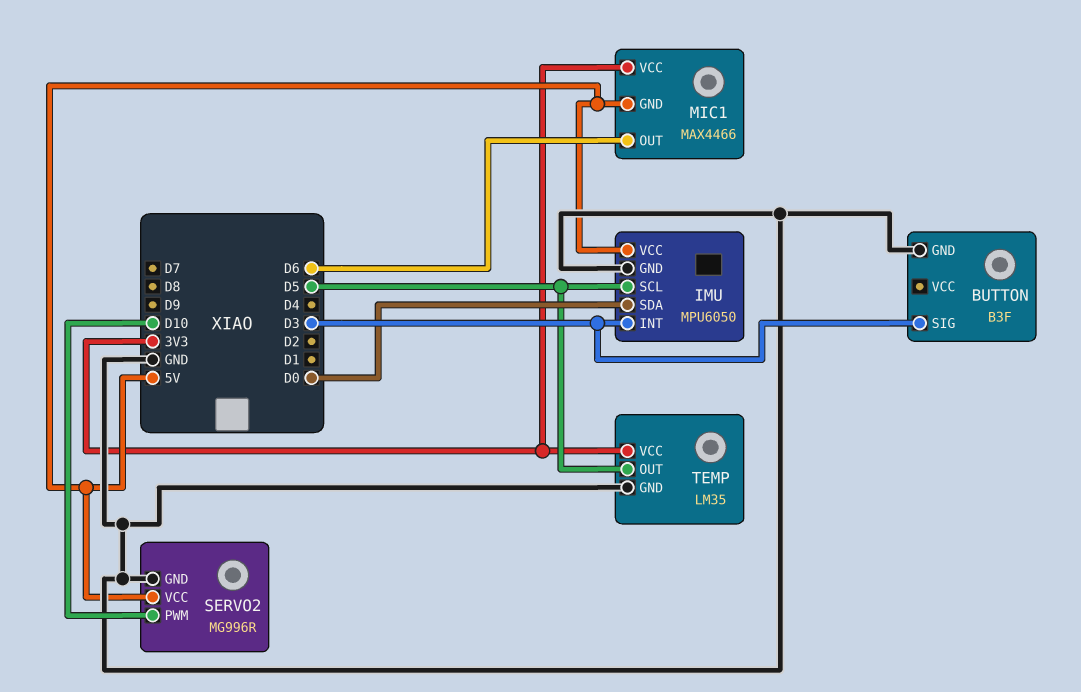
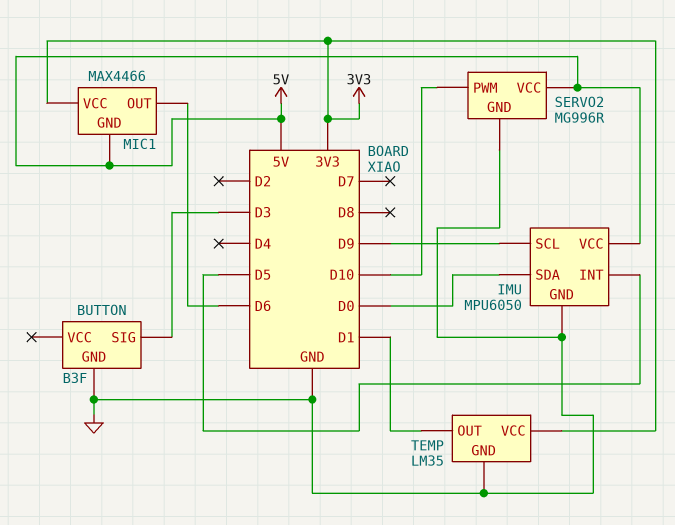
IMU pin INT: D3 -> D5
IMU pin SCL: D5 -> D9
TEMP pin OUT: D5 -> D1

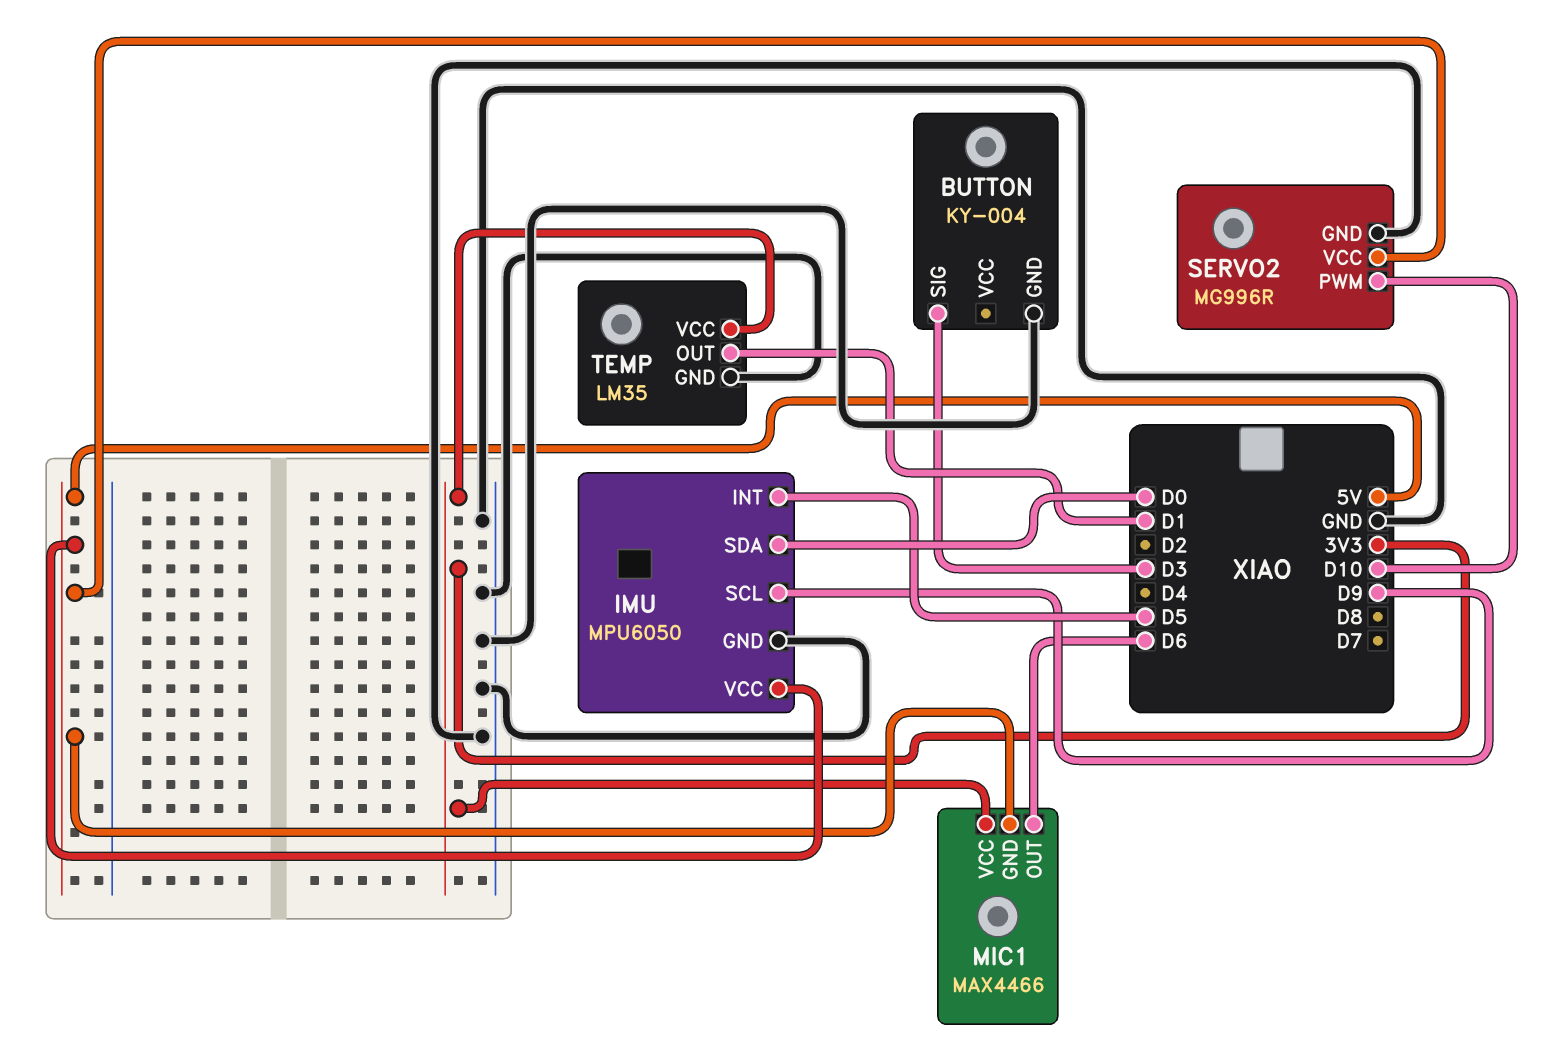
BUTTON: B3F -> KY-004

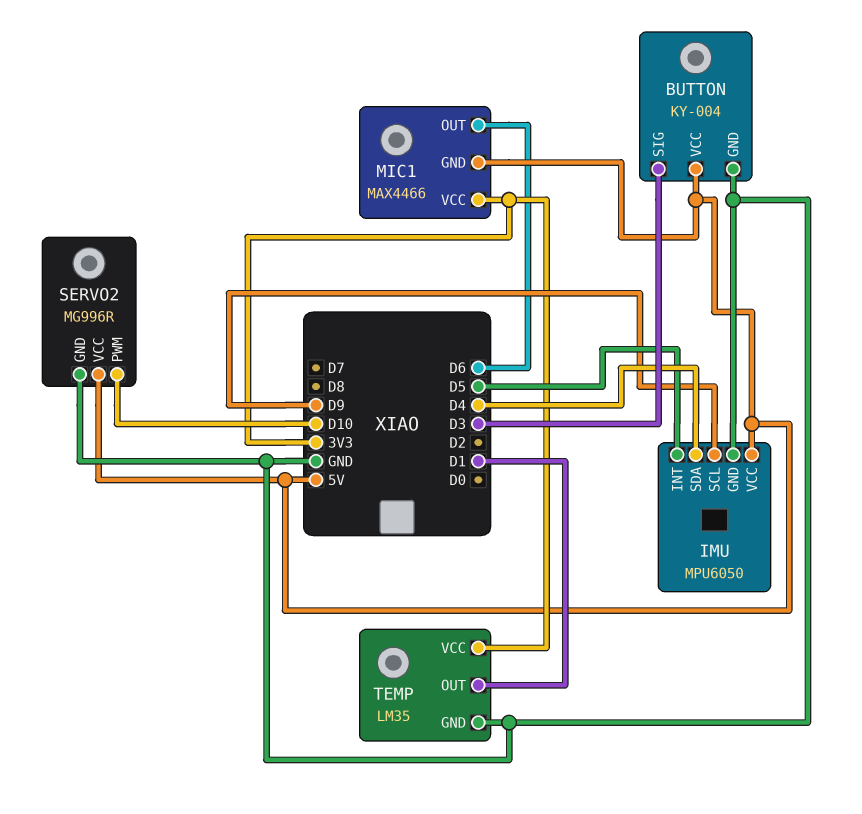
BUTTON pin VCC: none -> 5V
IMU pin SDA: D0 -> D4

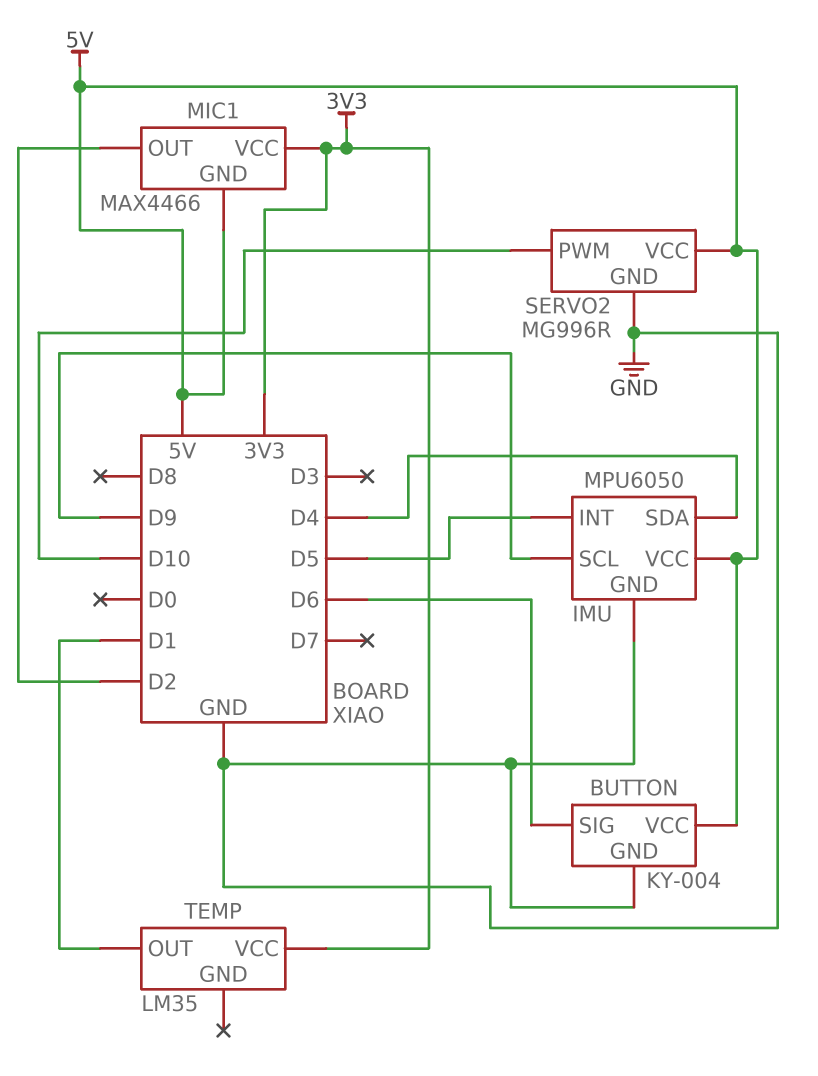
BUTTON pin SIG: D3 -> D6
MIC1 pin OUT: D6 -> D2
TEMP pin GND: GND -> none

